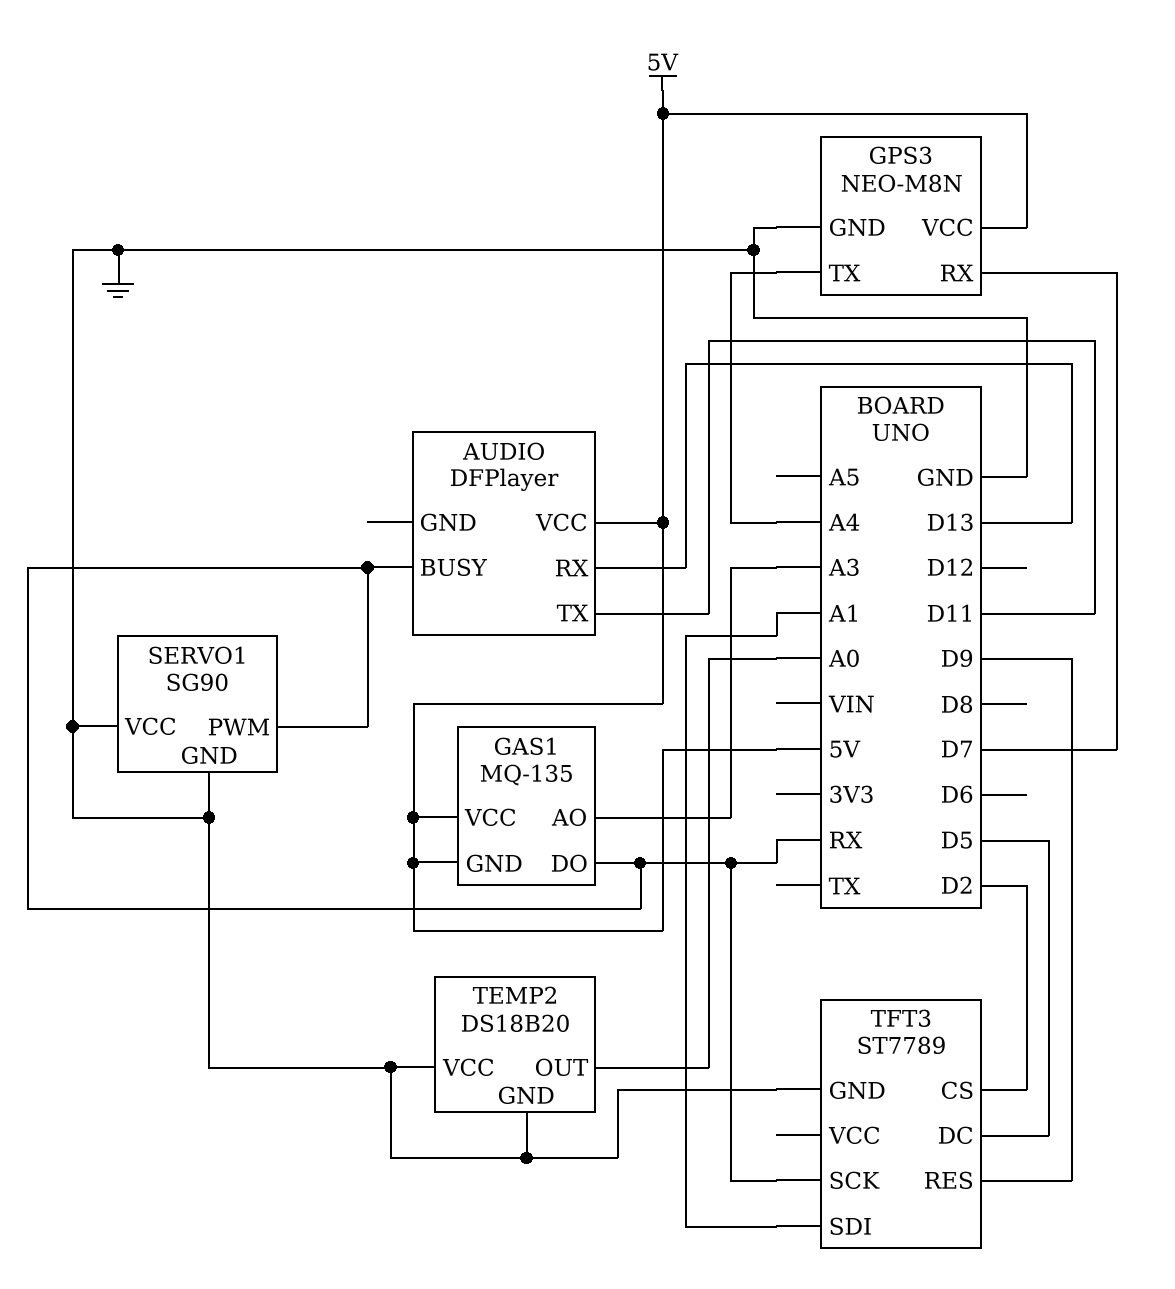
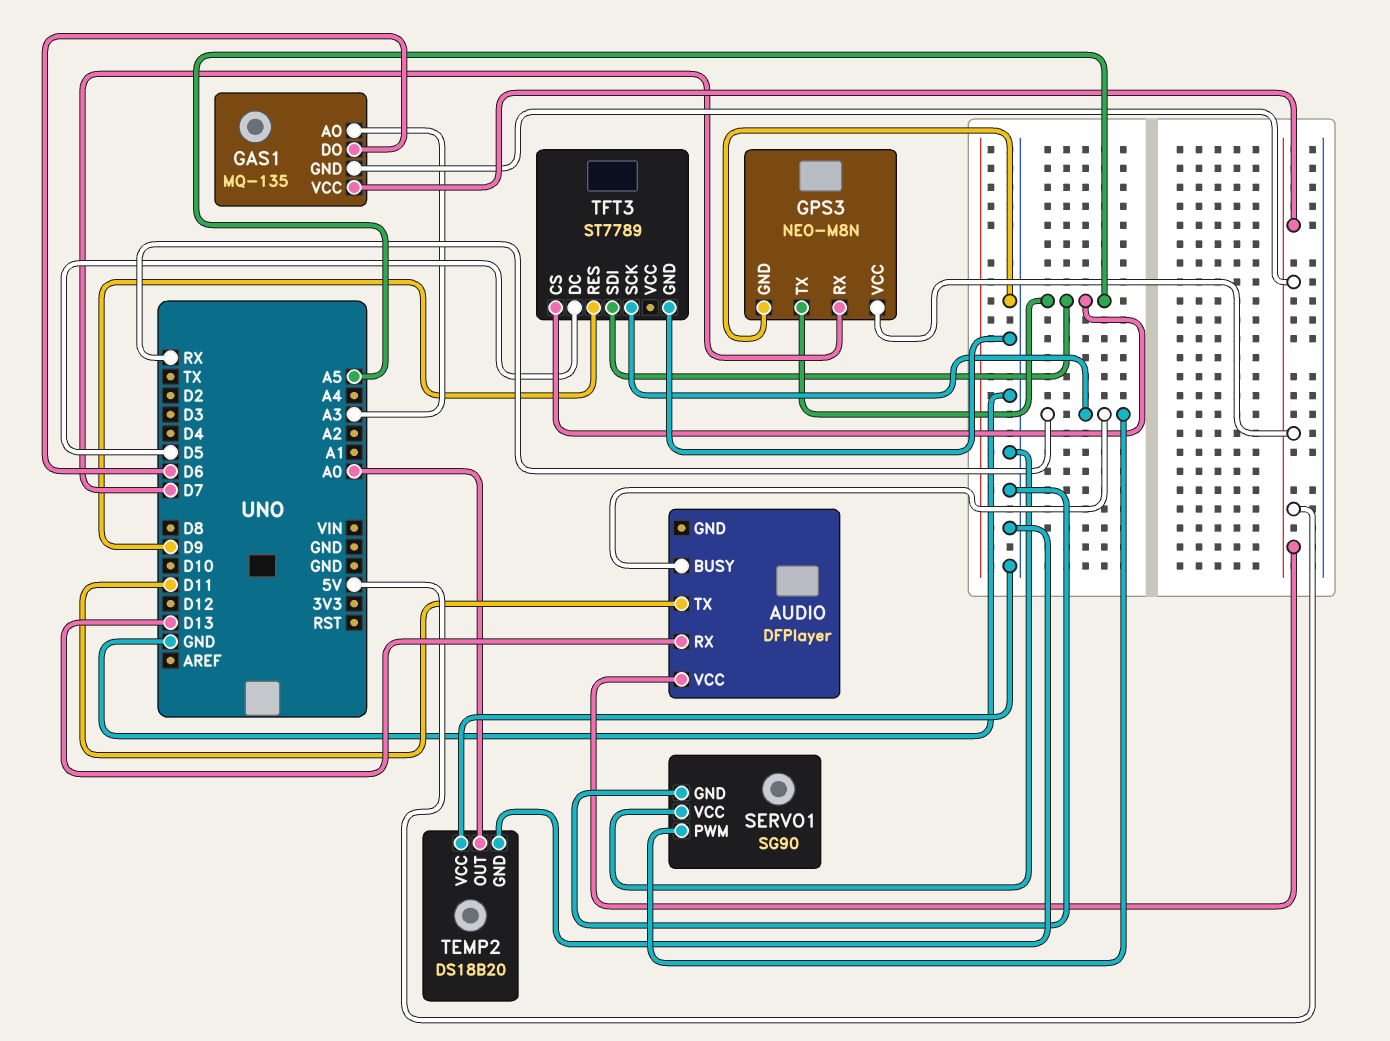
GAS1 pin DO: RX -> D6
GPS3 pin TX: A4 -> A5
TFT3 pin CS: D2 -> A5
TFT3 pin SDI: A1 -> A5

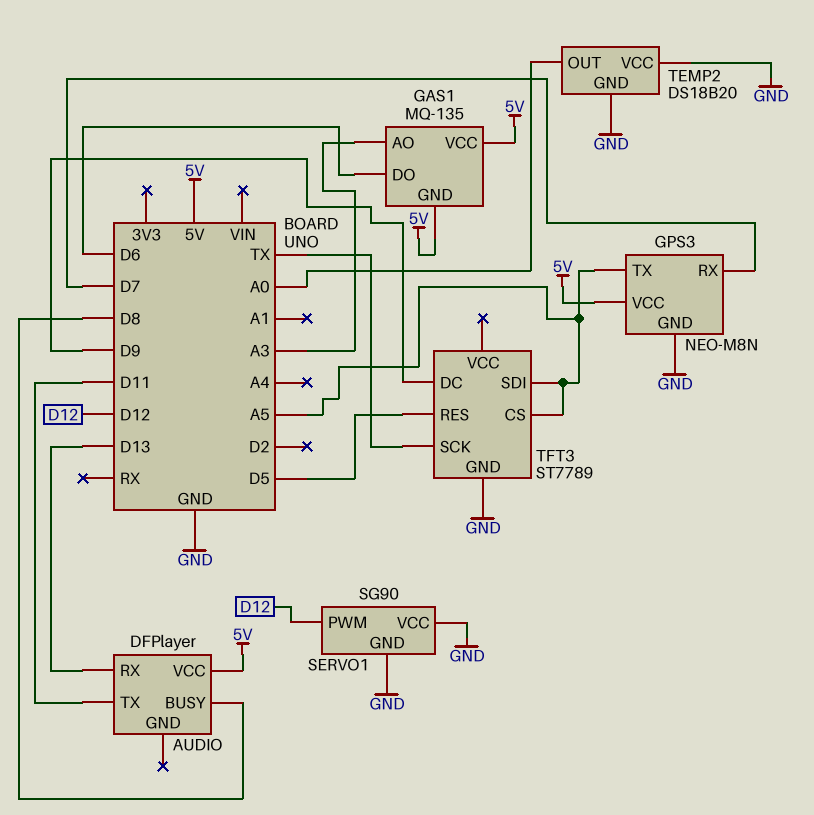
AUDIO pin BUSY: RX -> D8
SERVO1 pin PWM: RX -> D12
TFT3 pin DC: D5 -> D9
TFT3 pin RES: D9 -> D5
TFT3 pin SCK: RX -> TX

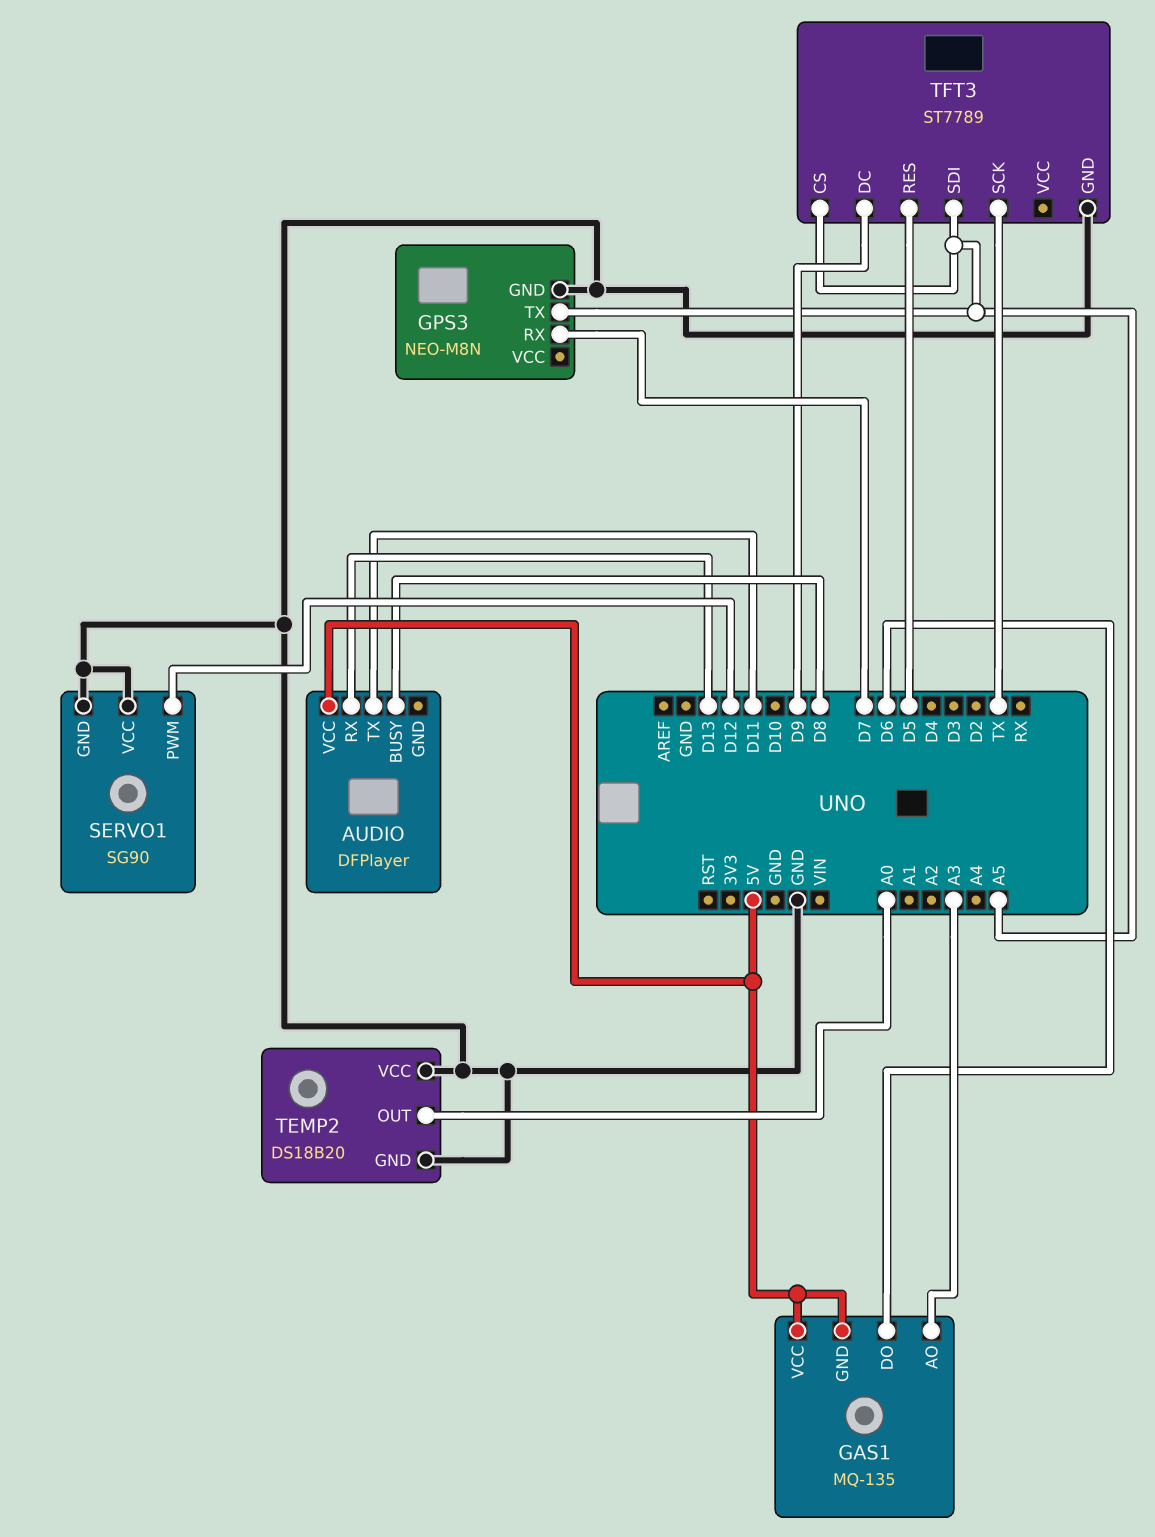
GPS3 pin VCC: 5V -> none

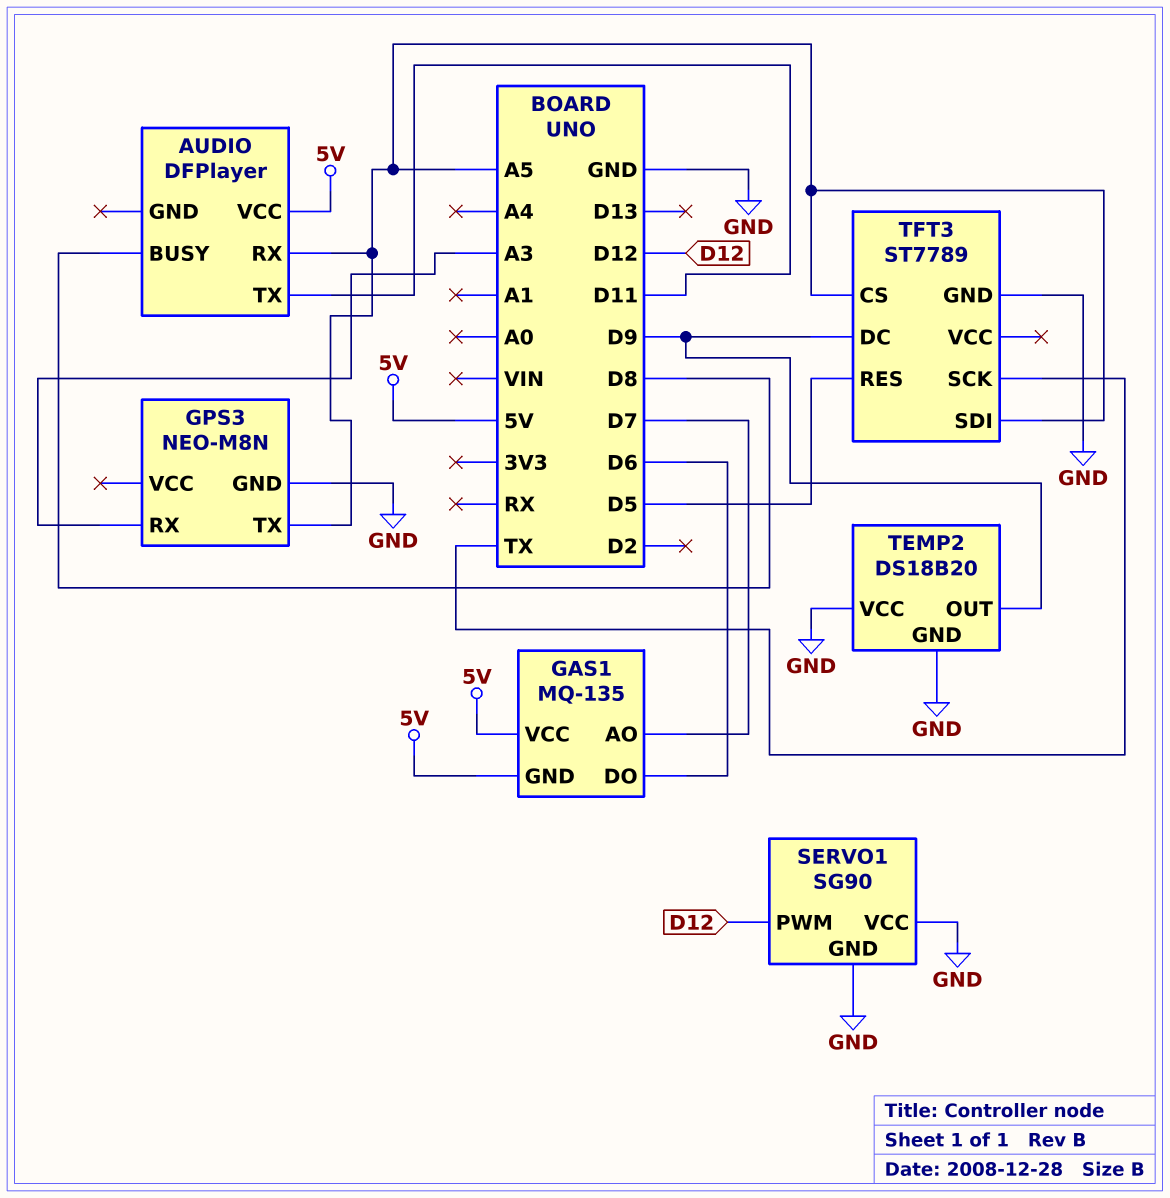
AUDIO pin RX: D13 -> A5
GAS1 pin AO: A3 -> D7
GPS3 pin RX: D7 -> A3
TEMP2 pin OUT: A0 -> D9

